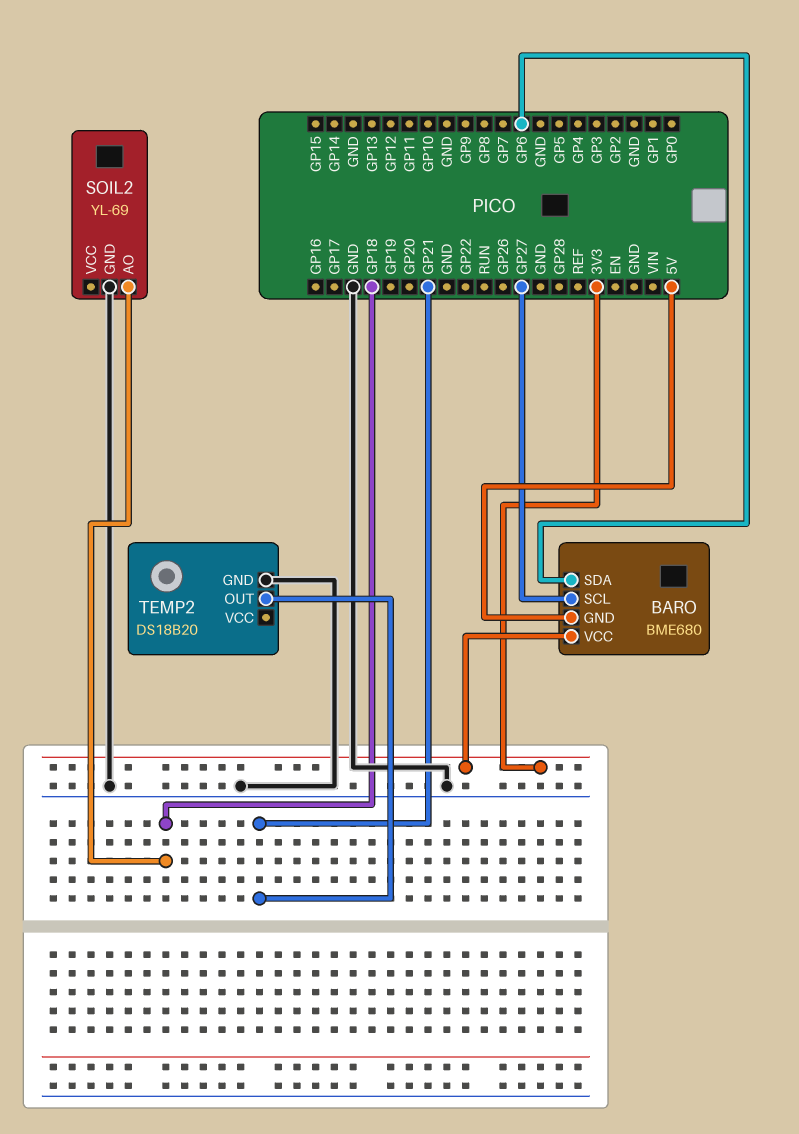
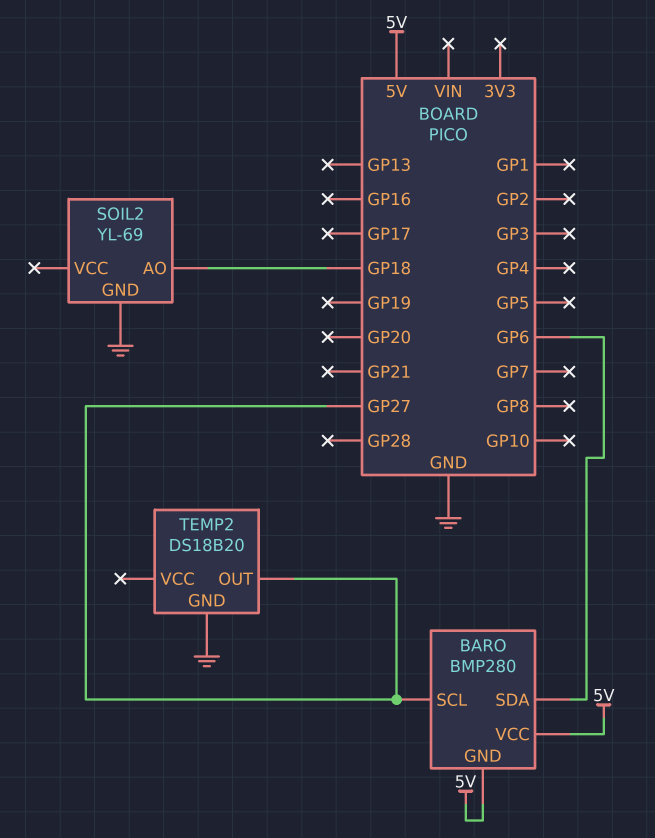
BARO: BME680 -> BMP280
BARO pin VCC: 3V3 -> 5V
TEMP2 pin OUT: GP21 -> GP27

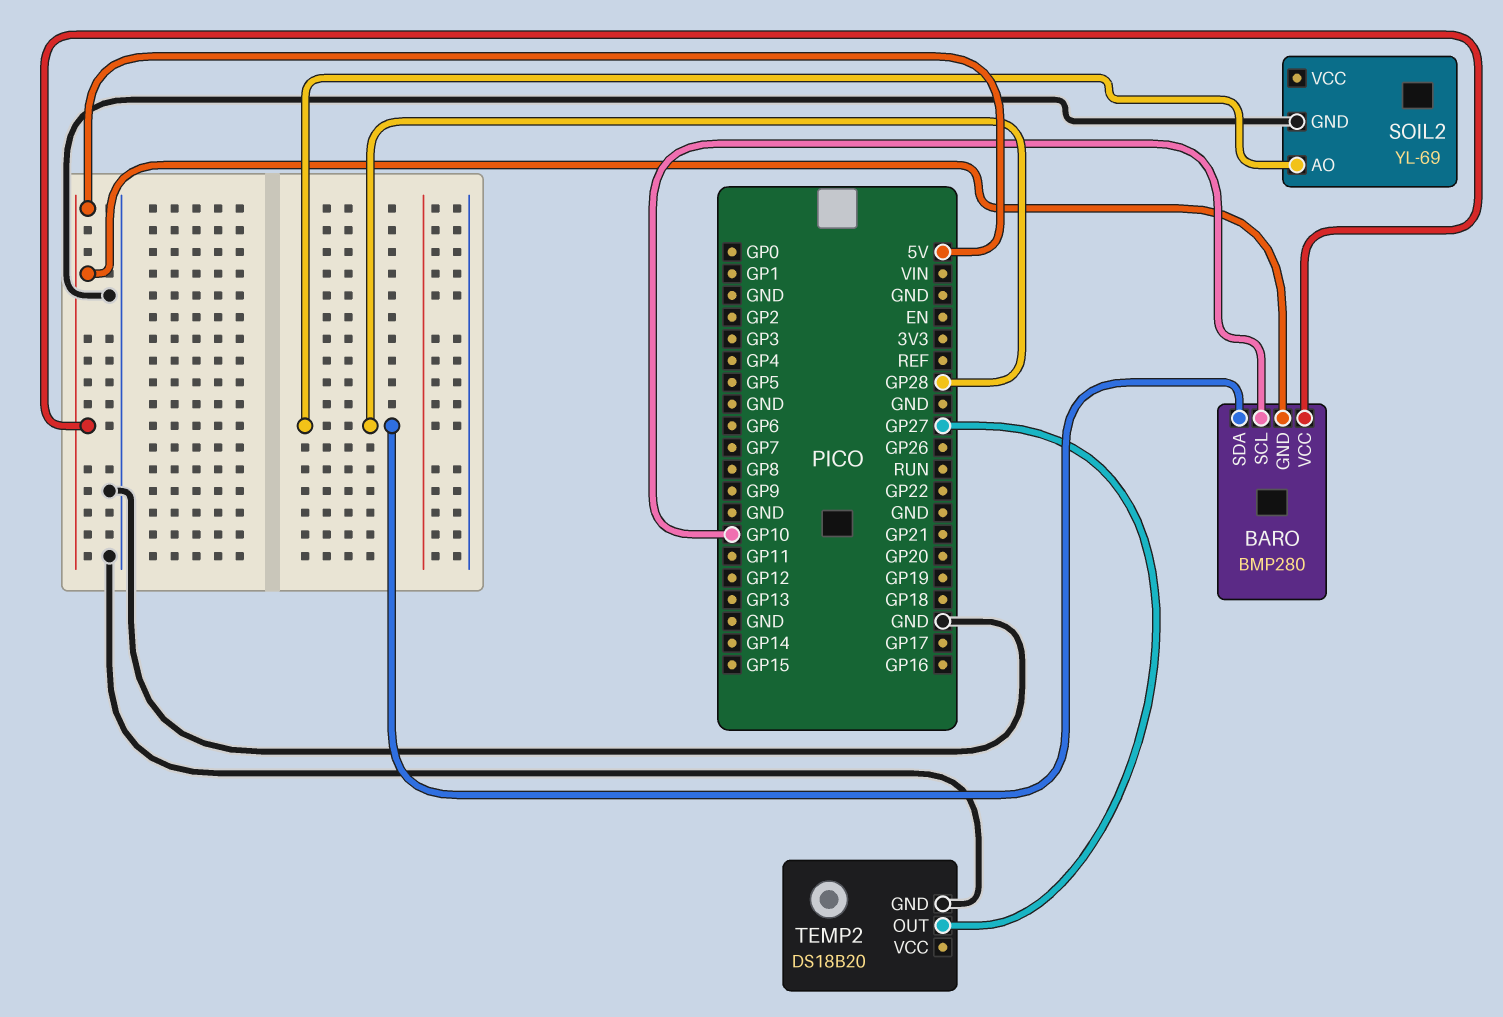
BARO pin SCL: GP27 -> GP10
BARO pin SDA: GP6 -> GP28
SOIL2 pin AO: GP18 -> GP28

